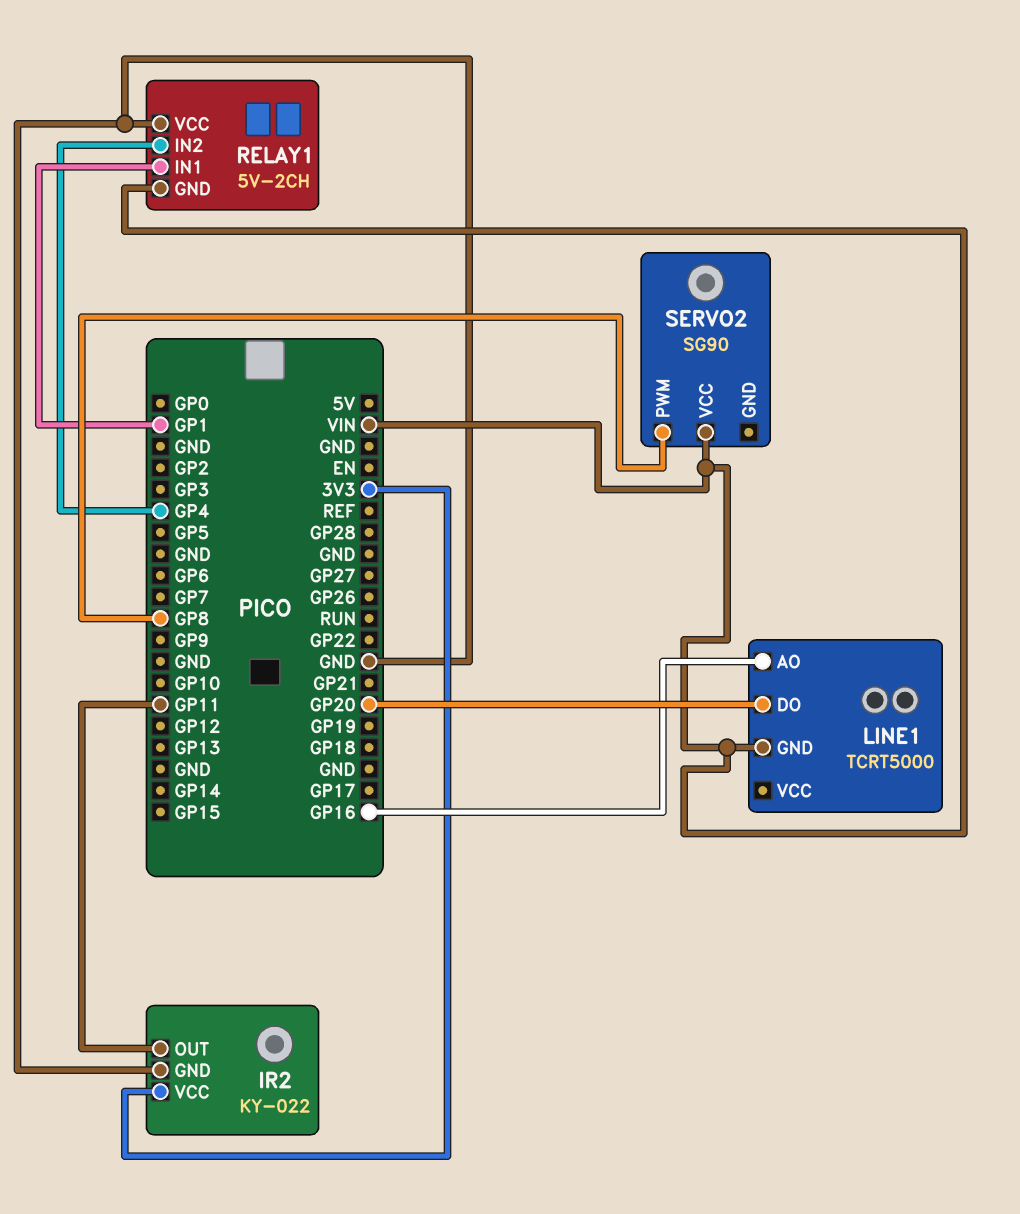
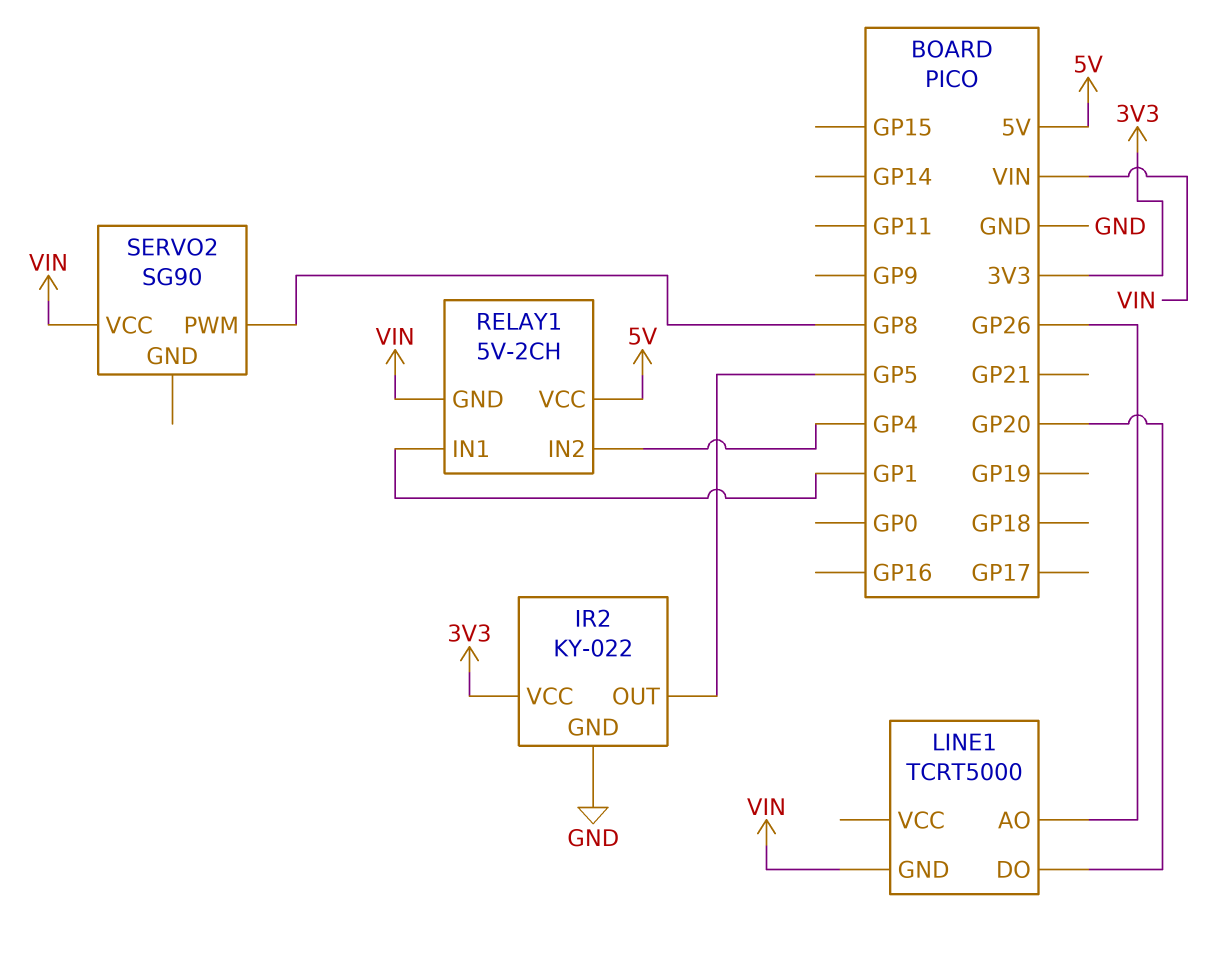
IR2 pin OUT: GP11 -> GP5
LINE1 pin AO: GP16 -> GP26
RELAY1 pin VCC: GND -> 5V

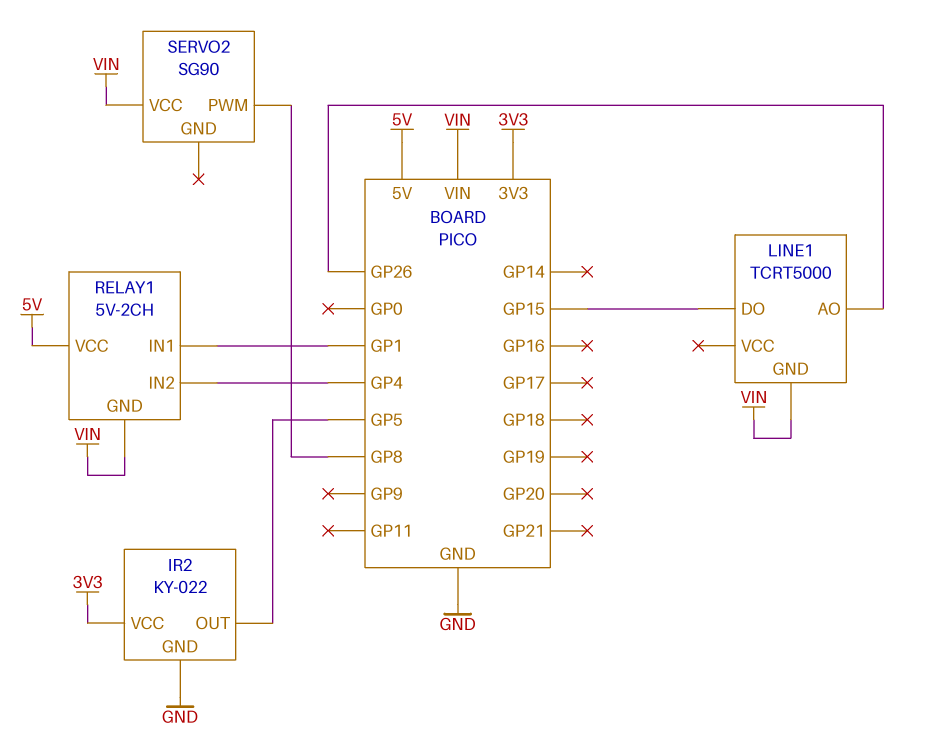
LINE1 pin DO: GP20 -> GP15

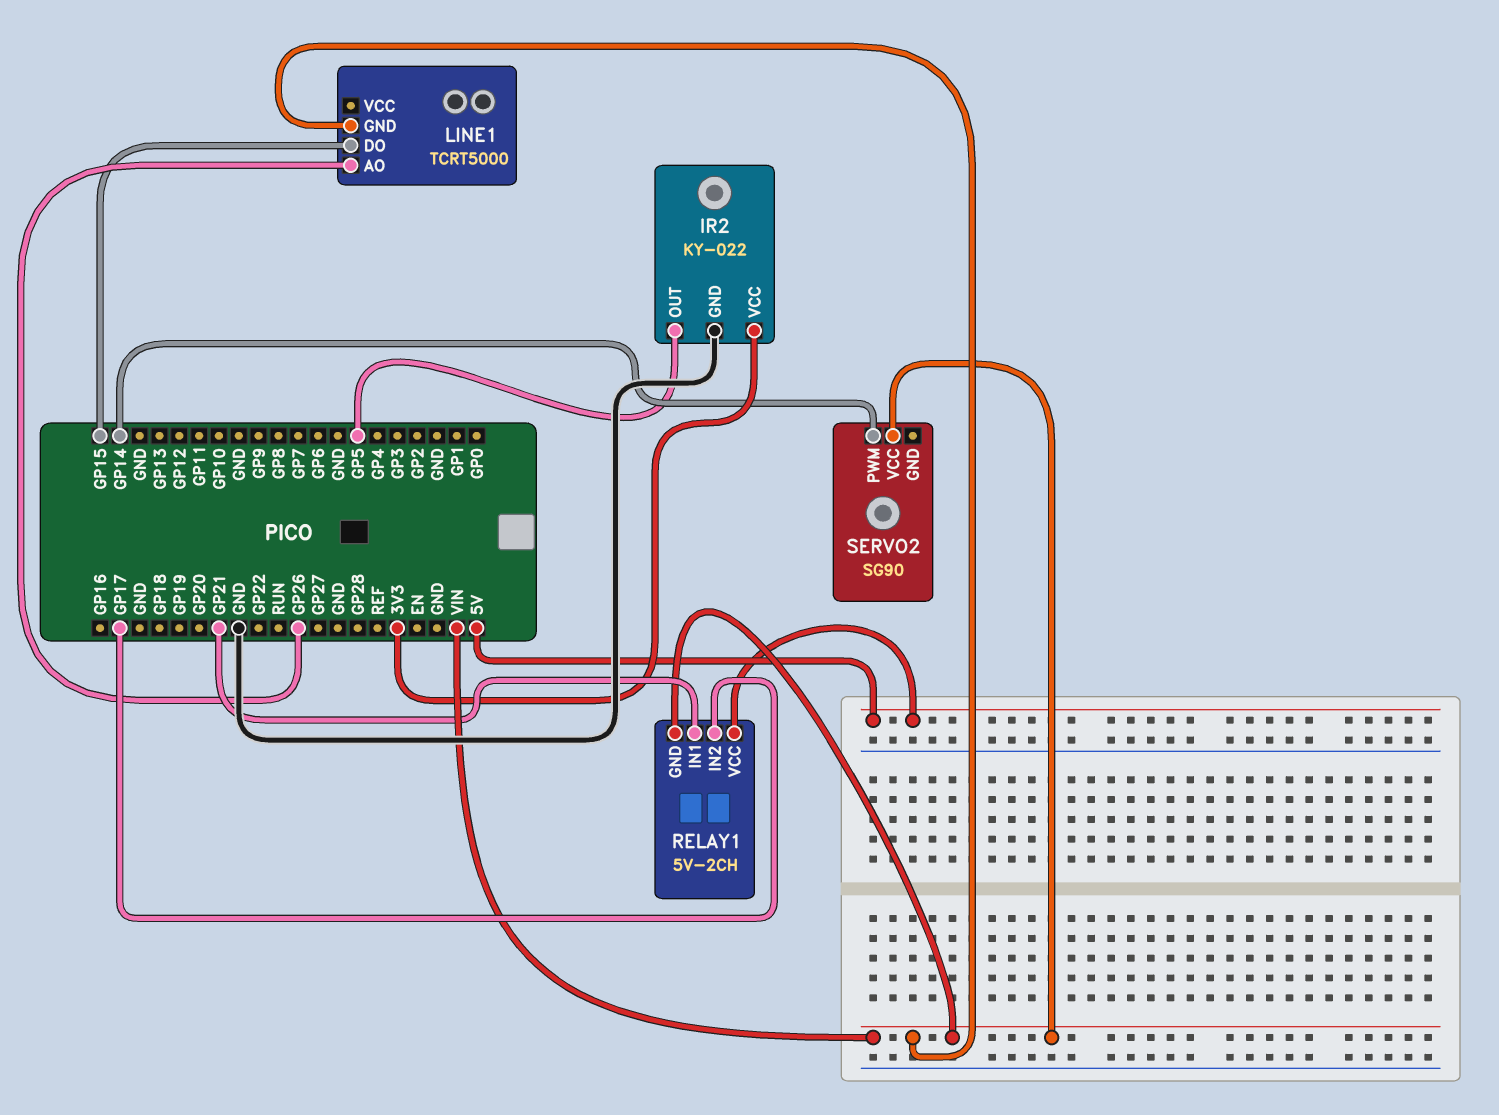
RELAY1 pin IN1: GP1 -> GP21
RELAY1 pin IN2: GP4 -> GP17
SERVO2 pin PWM: GP8 -> GP14

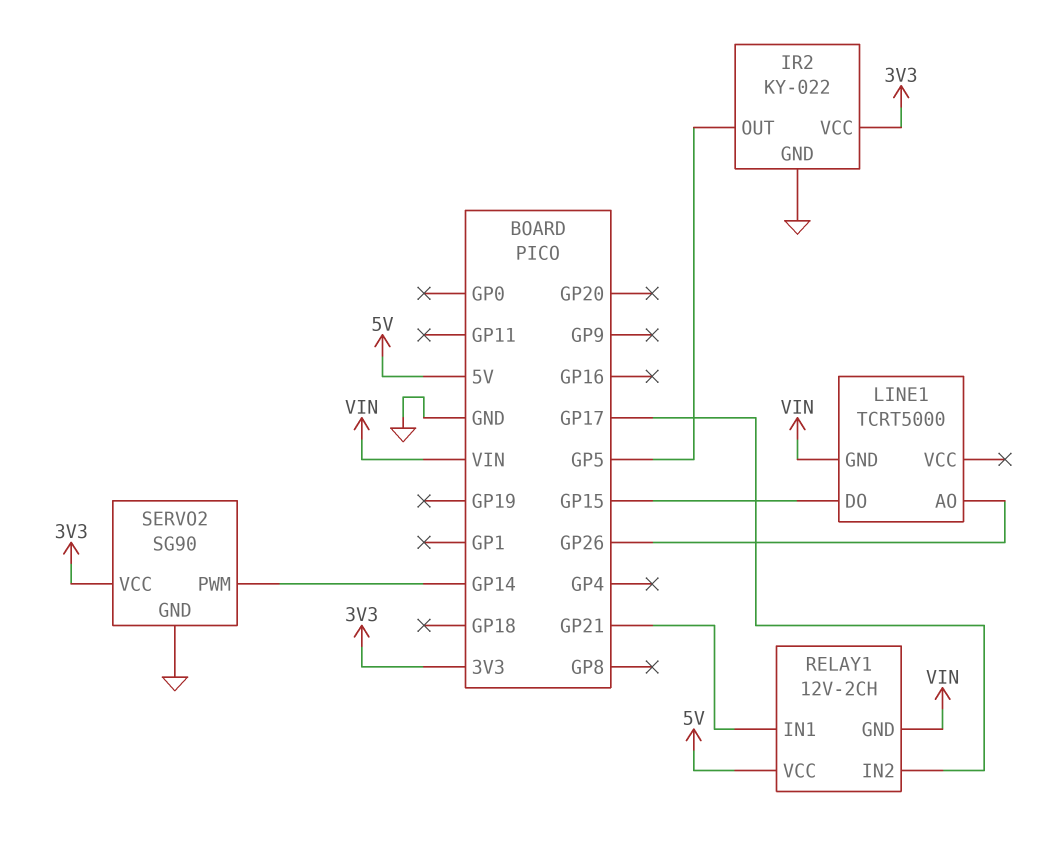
RELAY1: 5V-2CH -> 12V-2CH
SERVO2 pin GND: none -> GND
SERVO2 pin VCC: VIN -> 3V3

